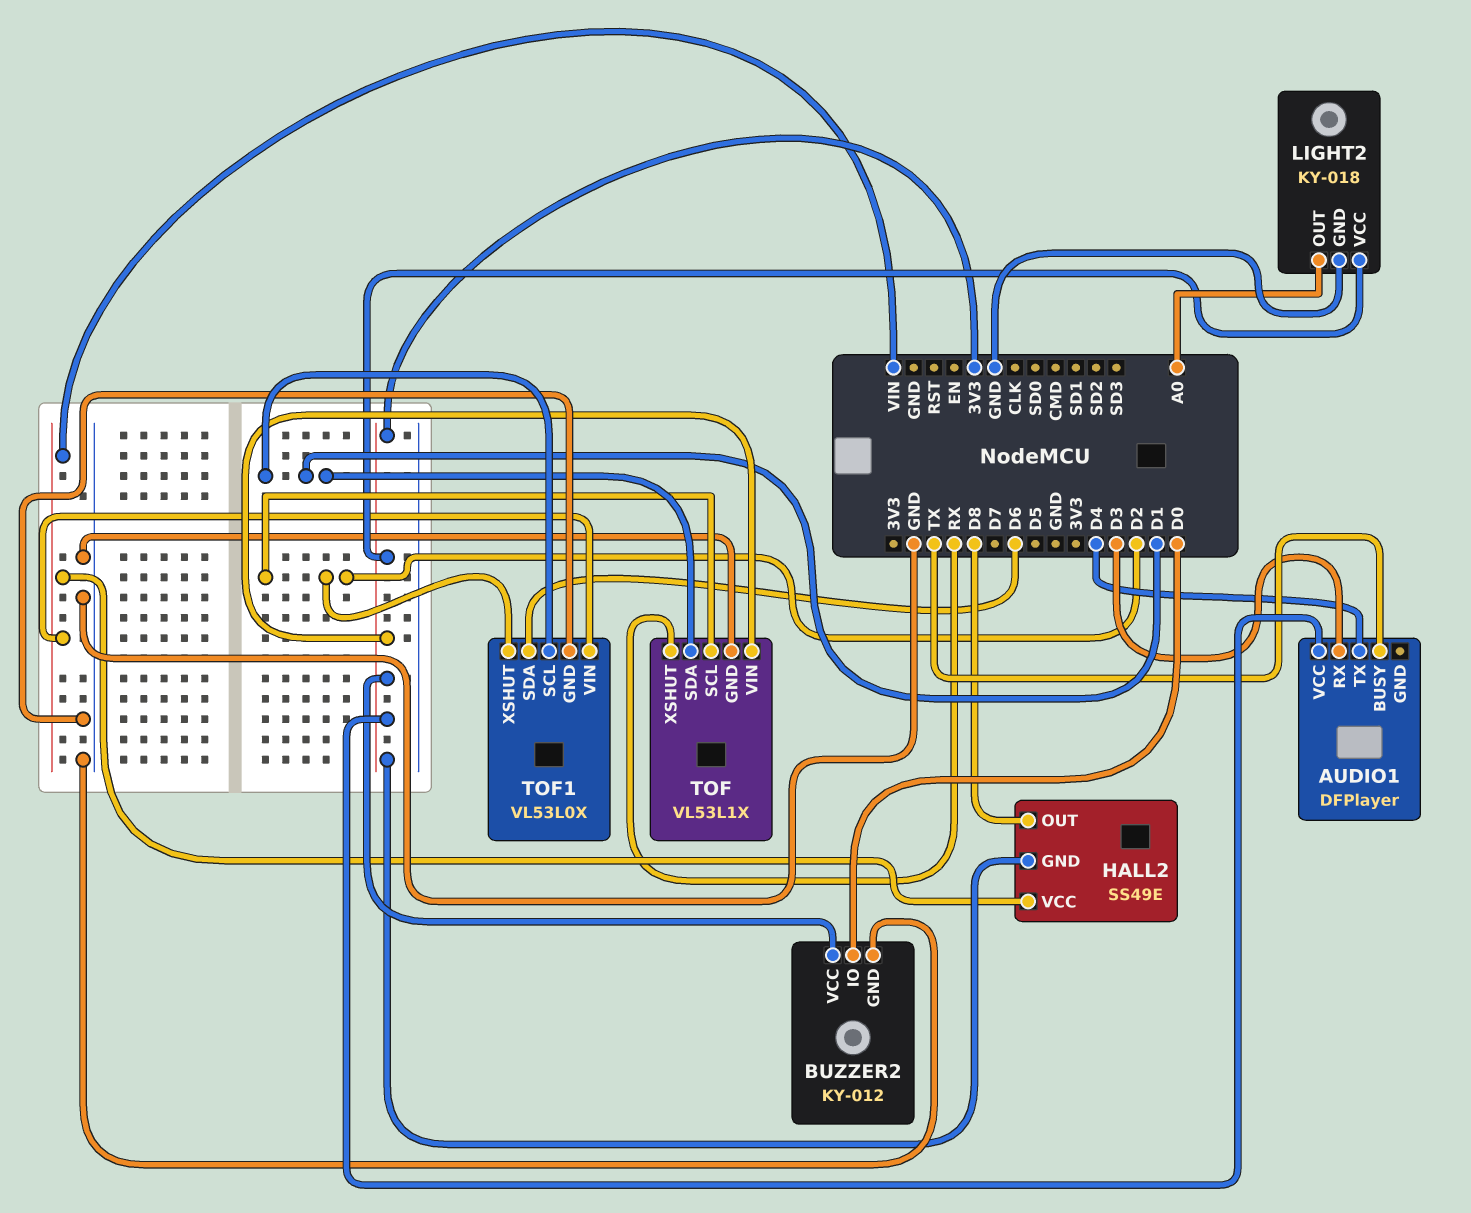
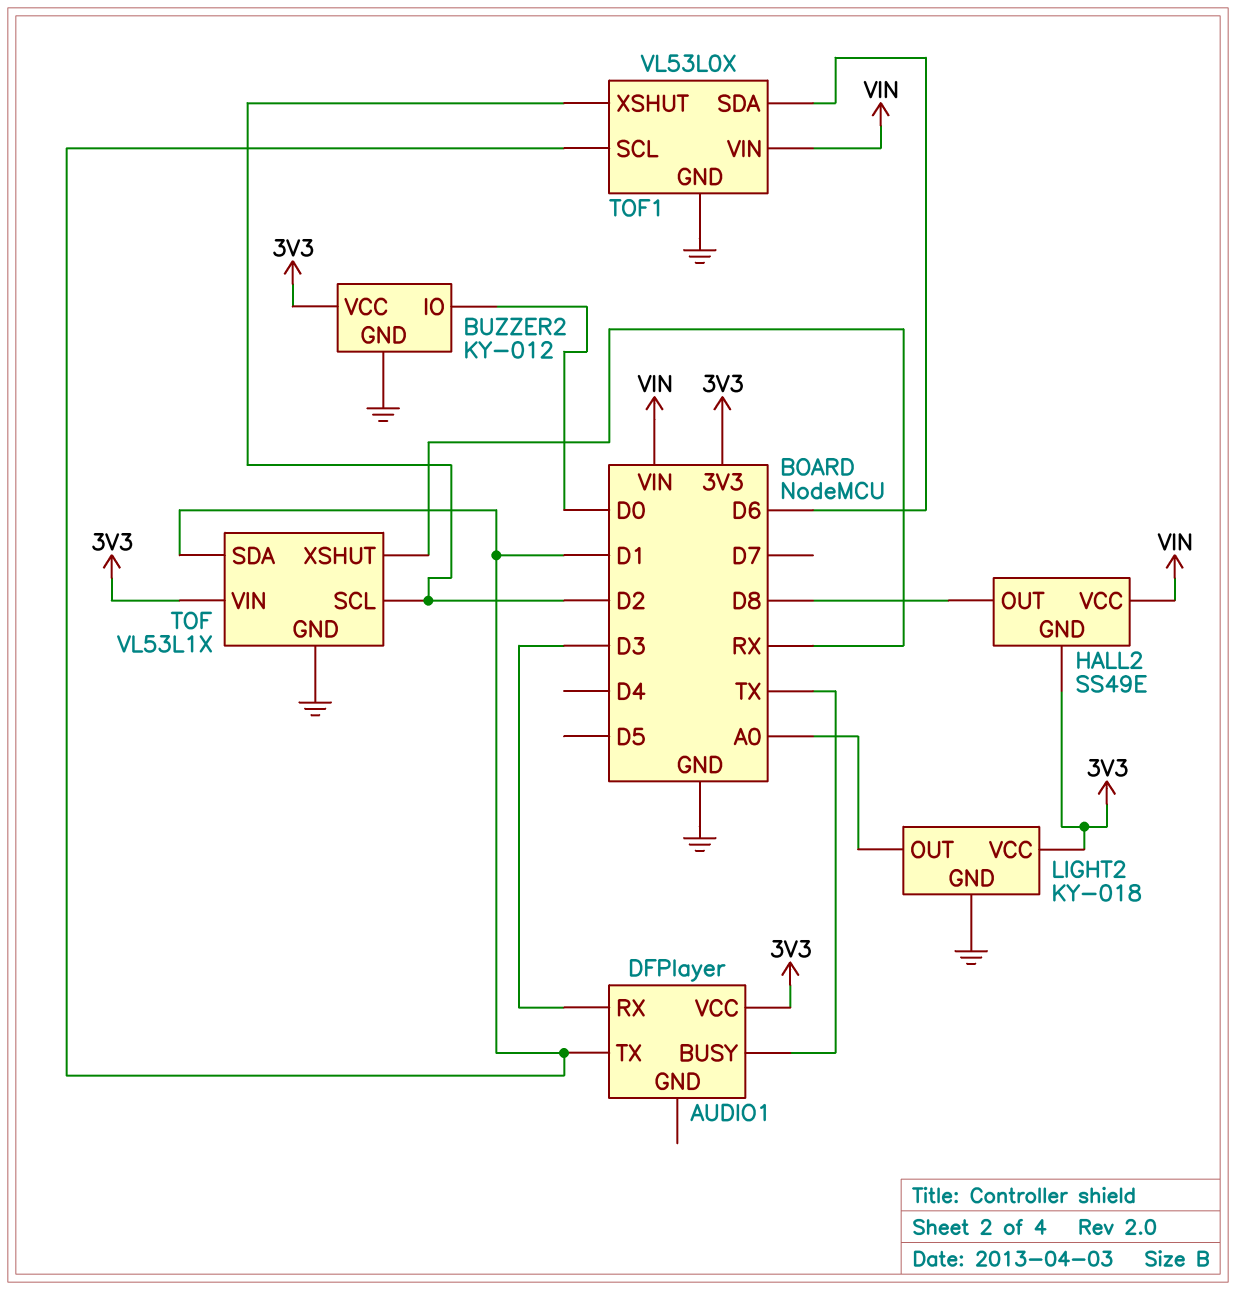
AUDIO1 pin TX: D4 -> D1

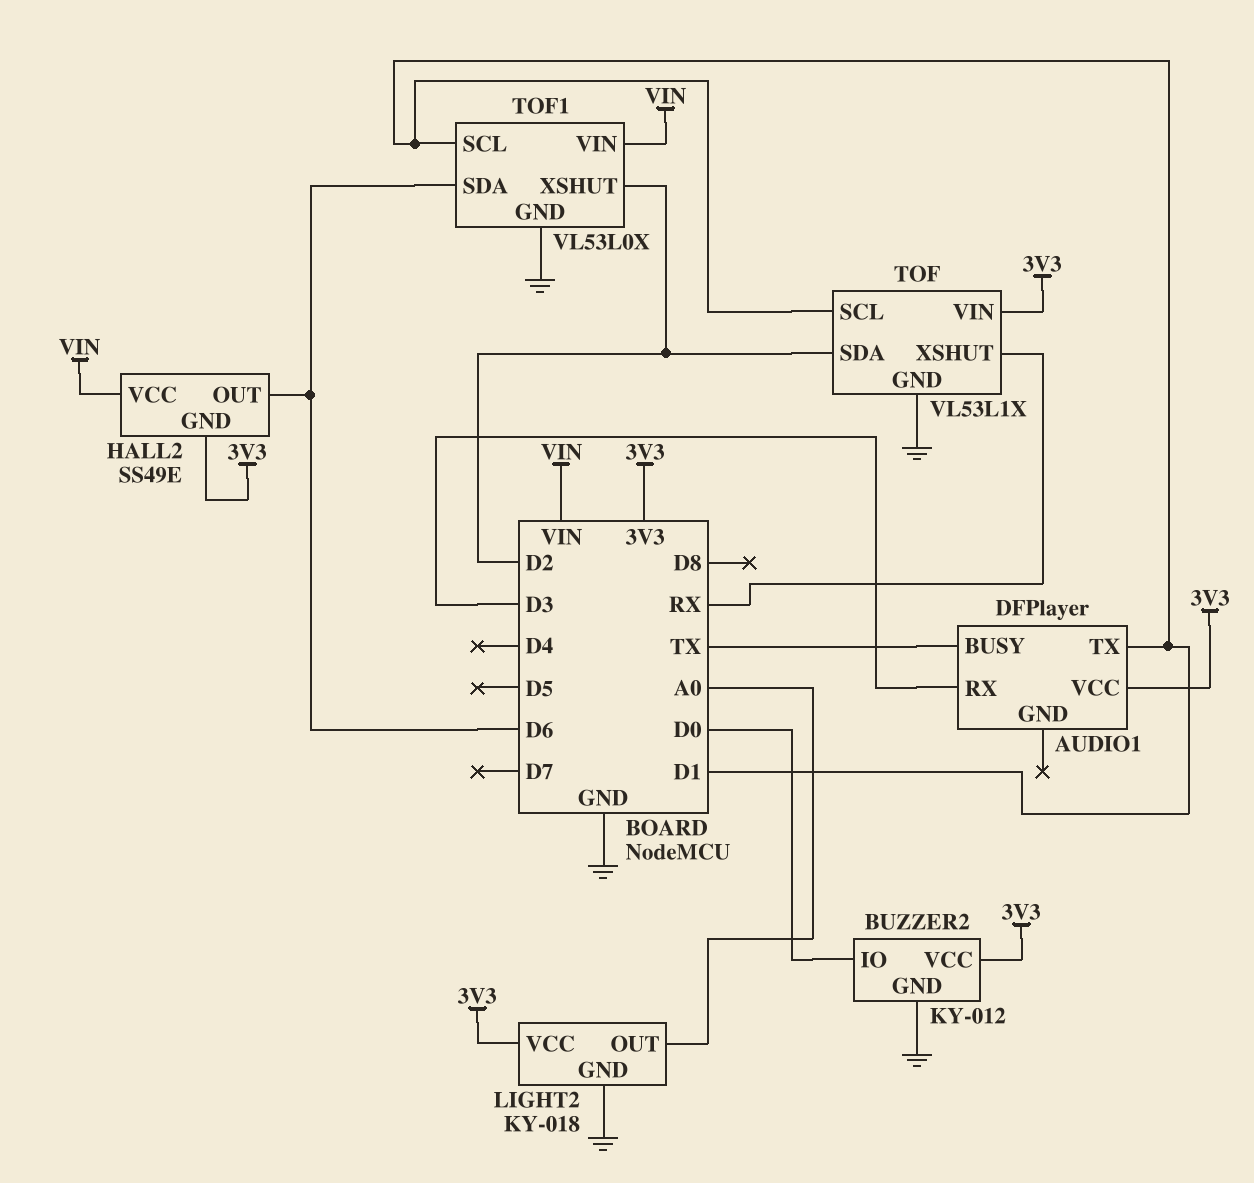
HALL2 pin OUT: D8 -> D6
TOF pin SCL: D2 -> D1
TOF pin SDA: D1 -> D2

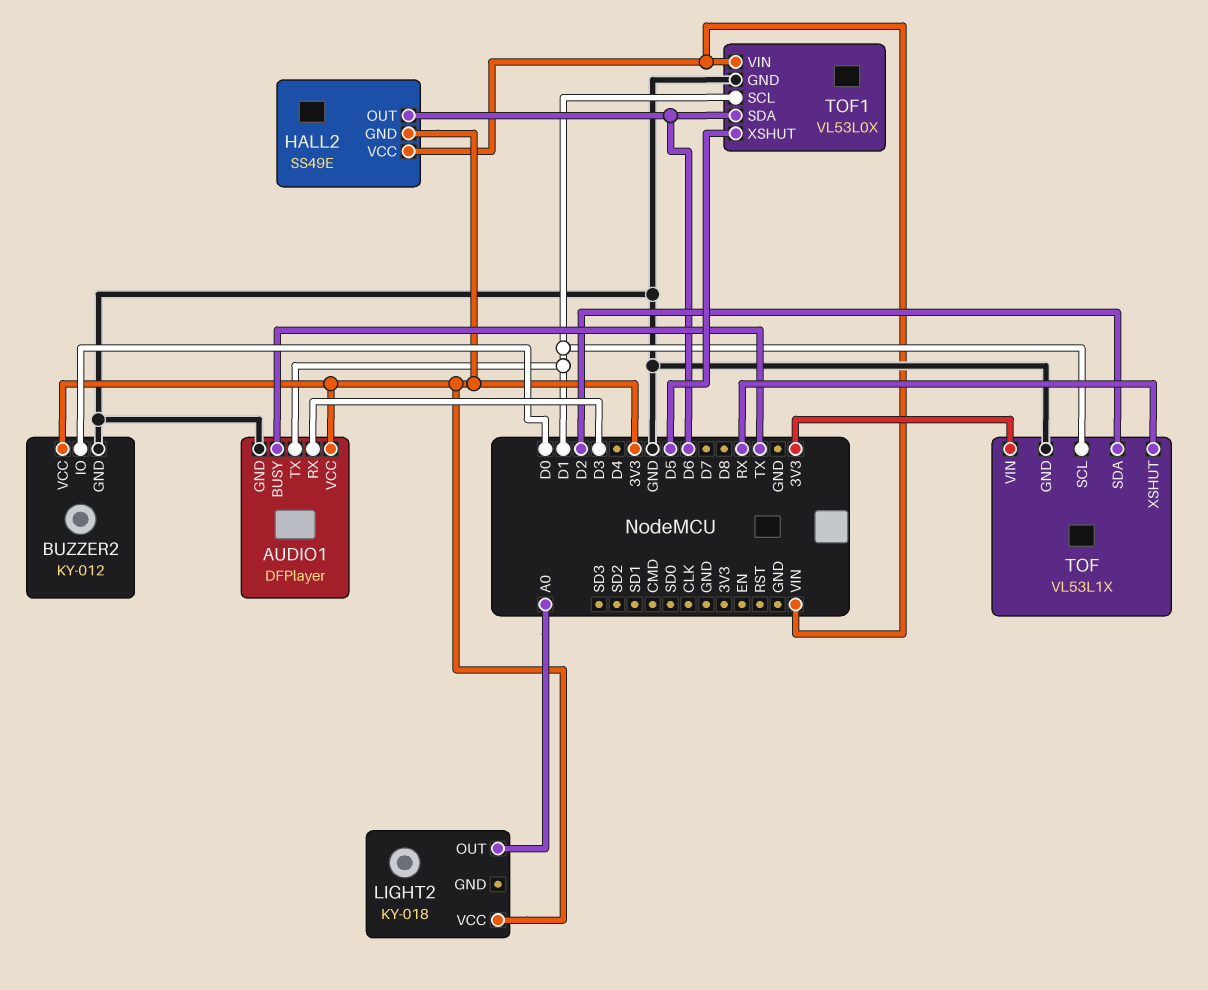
AUDIO1 pin GND: none -> GND
LIGHT2 pin GND: GND -> none
TOF1 pin XSHUT: D2 -> D5

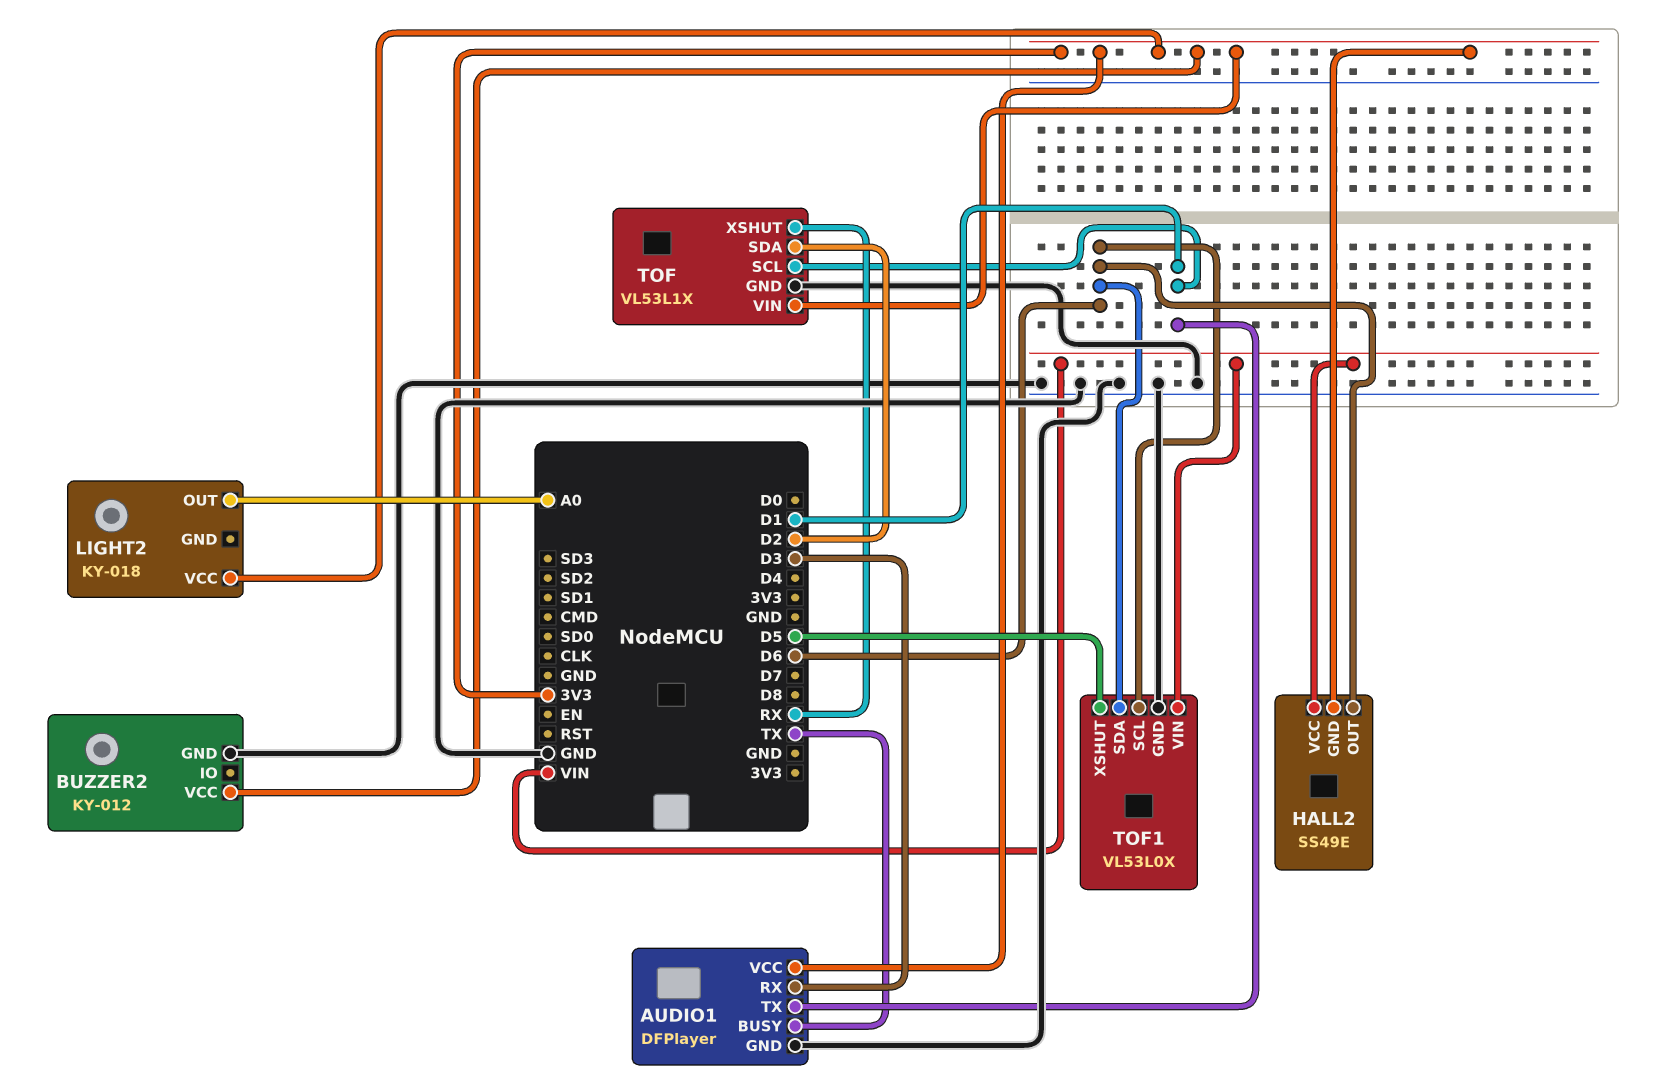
BUZZER2 pin IO: D0 -> none
TOF1 pin SCL: D1 -> D6

